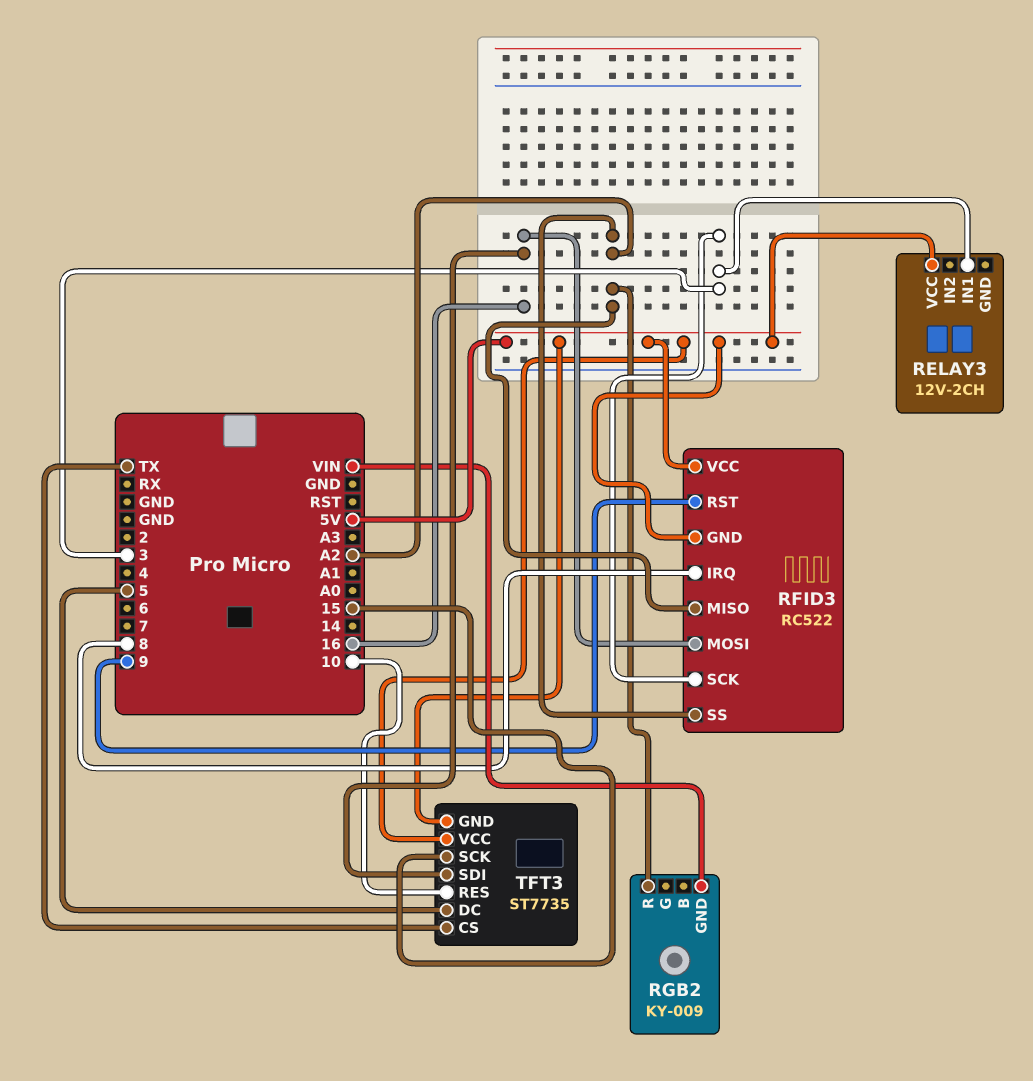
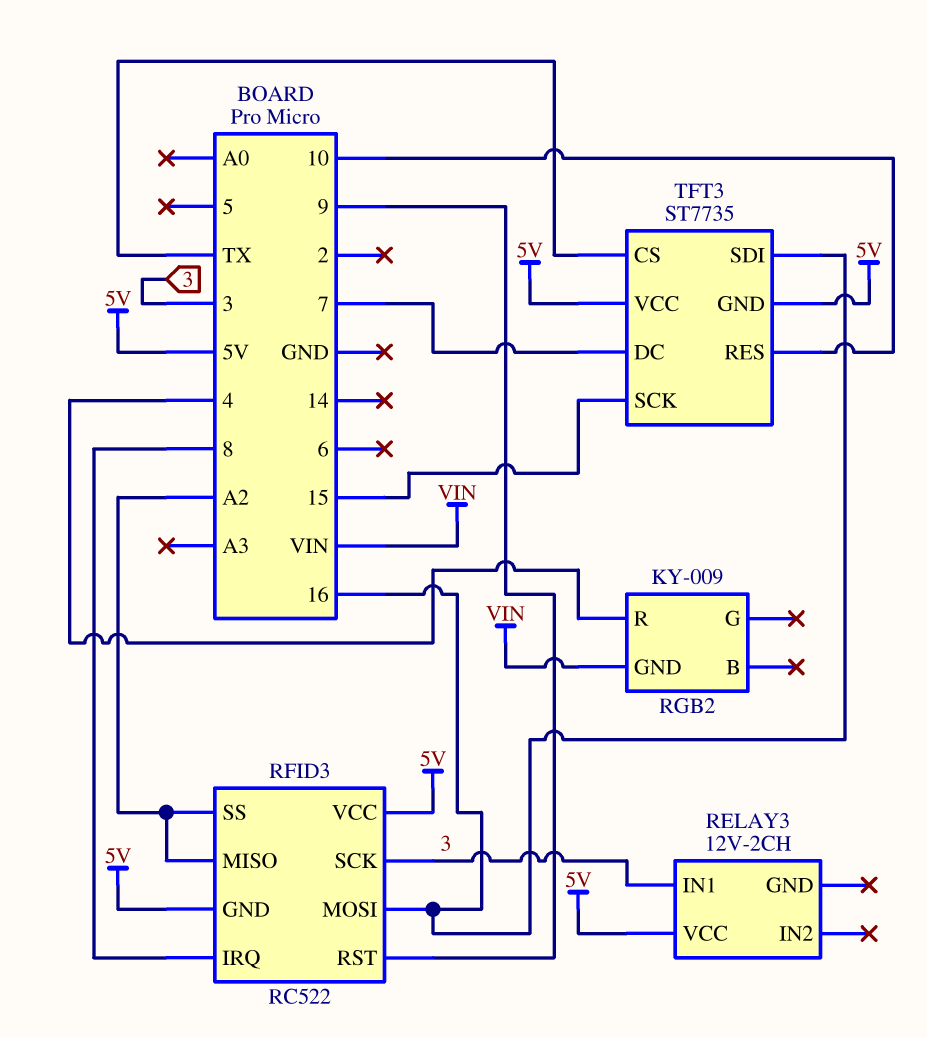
RGB2 pin R: A2 -> 4
TFT3 pin DC: 5 -> 7

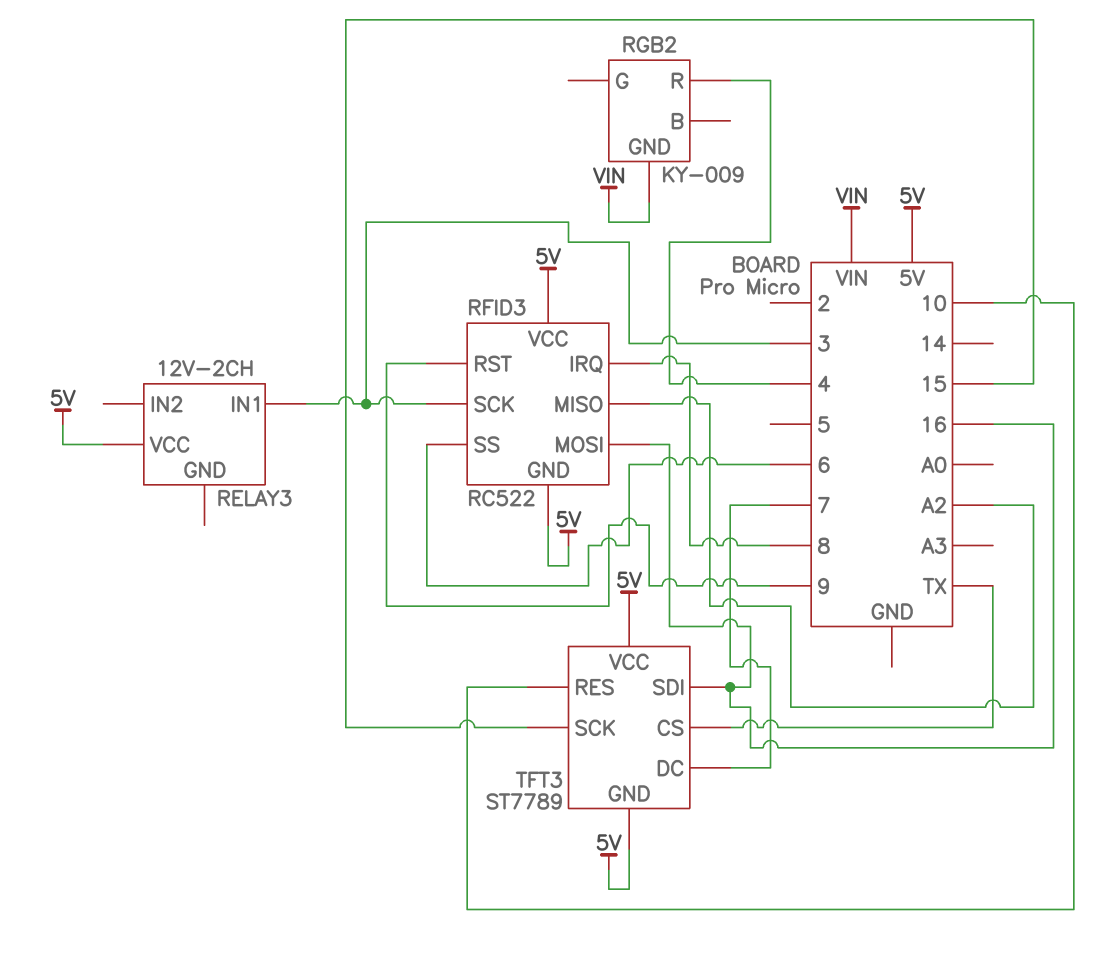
RFID3 pin SS: A2 -> 6
TFT3: ST7735 -> ST7789

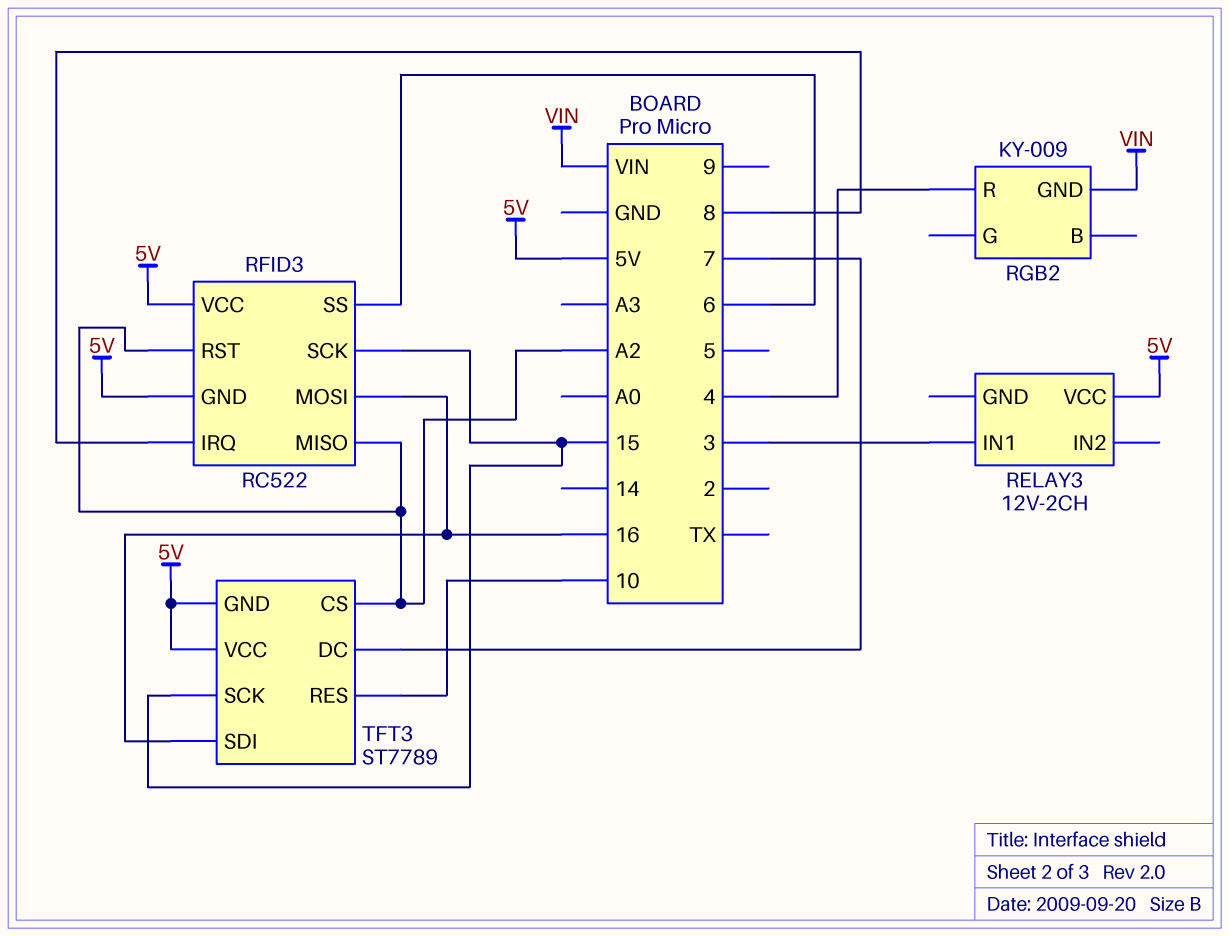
RFID3 pin RST: 9 -> A2
RFID3 pin SCK: 3 -> 15
TFT3 pin CS: TX -> A2

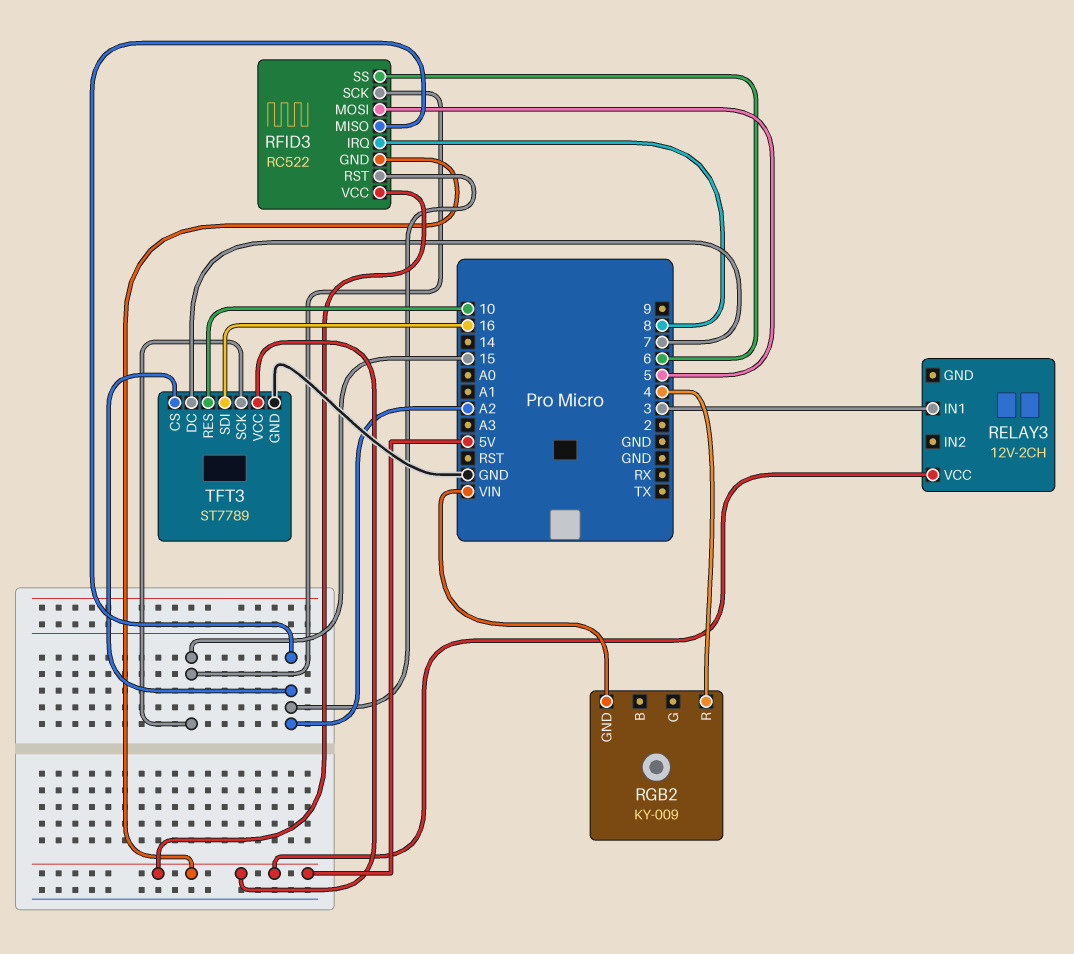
RFID3 pin MOSI: 16 -> 5
TFT3 pin GND: 5V -> GND

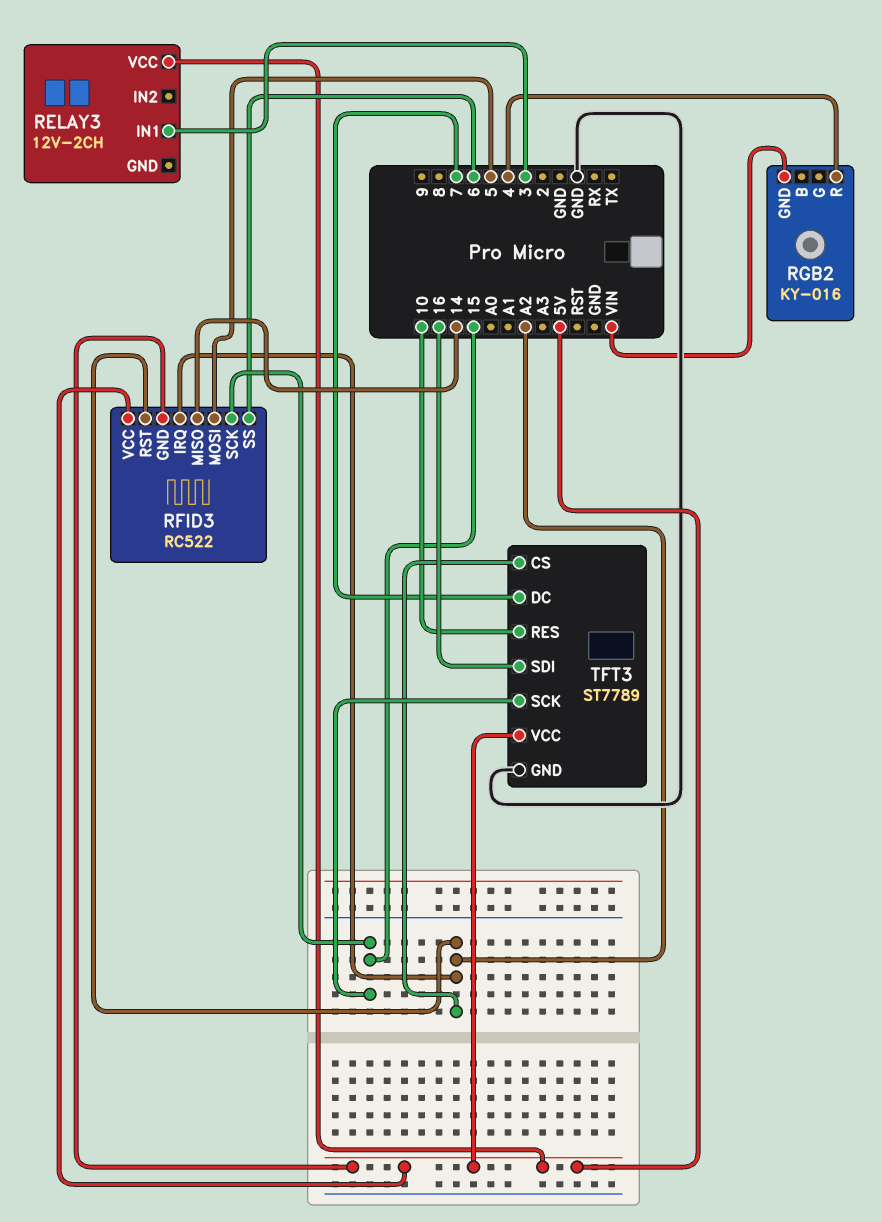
RFID3 pin IRQ: 8 -> A2
RFID3 pin MISO: A2 -> 14
RGB2: KY-009 -> KY-016

